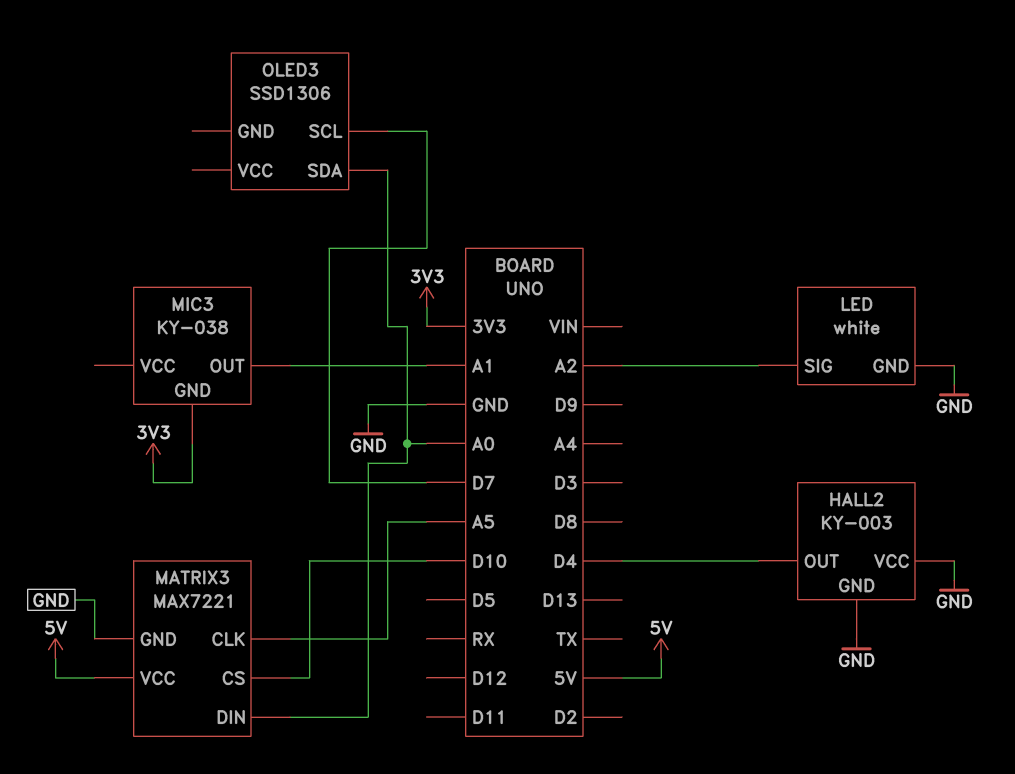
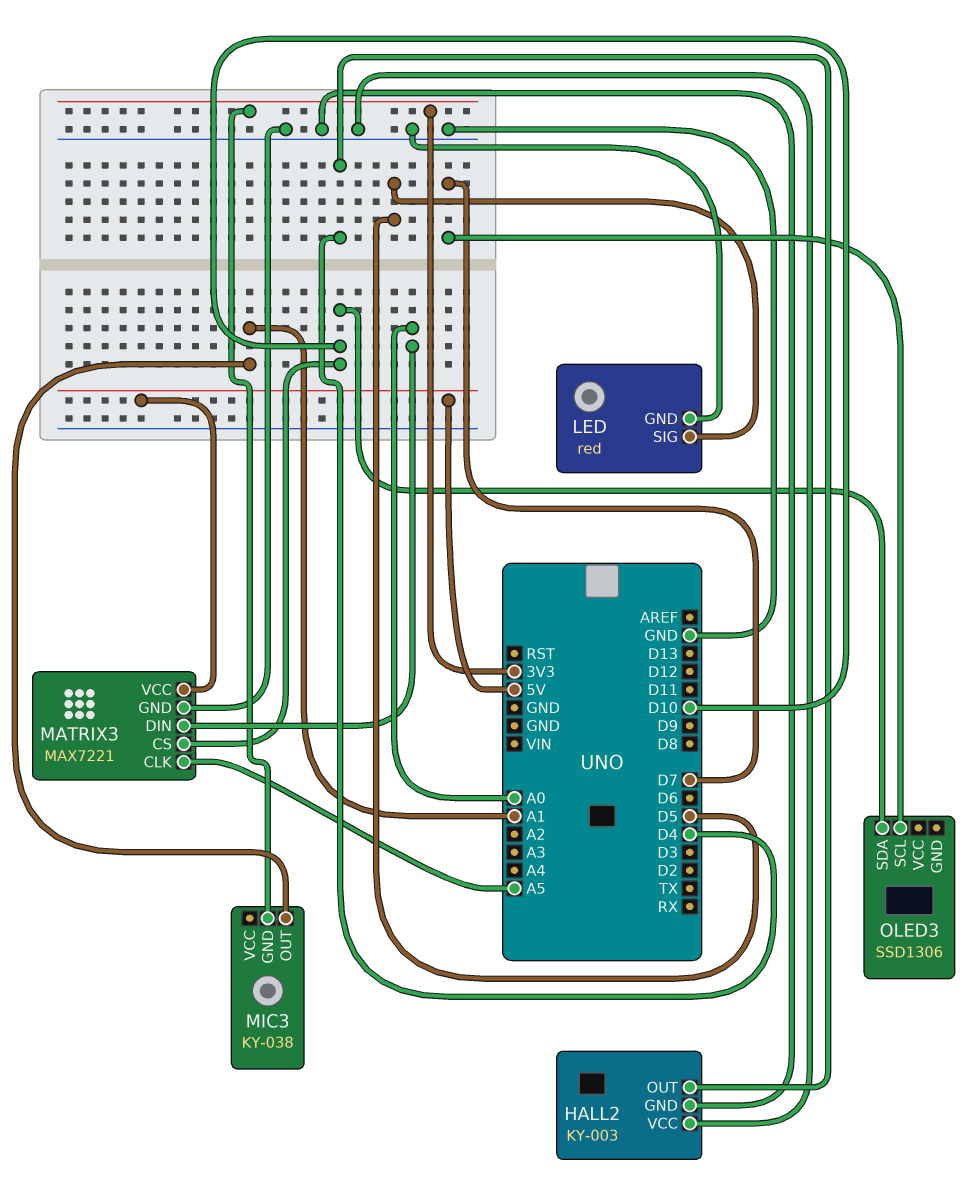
LED: white -> red
LED pin SIG: A2 -> D5
OLED3 pin SDA: A0 -> D10

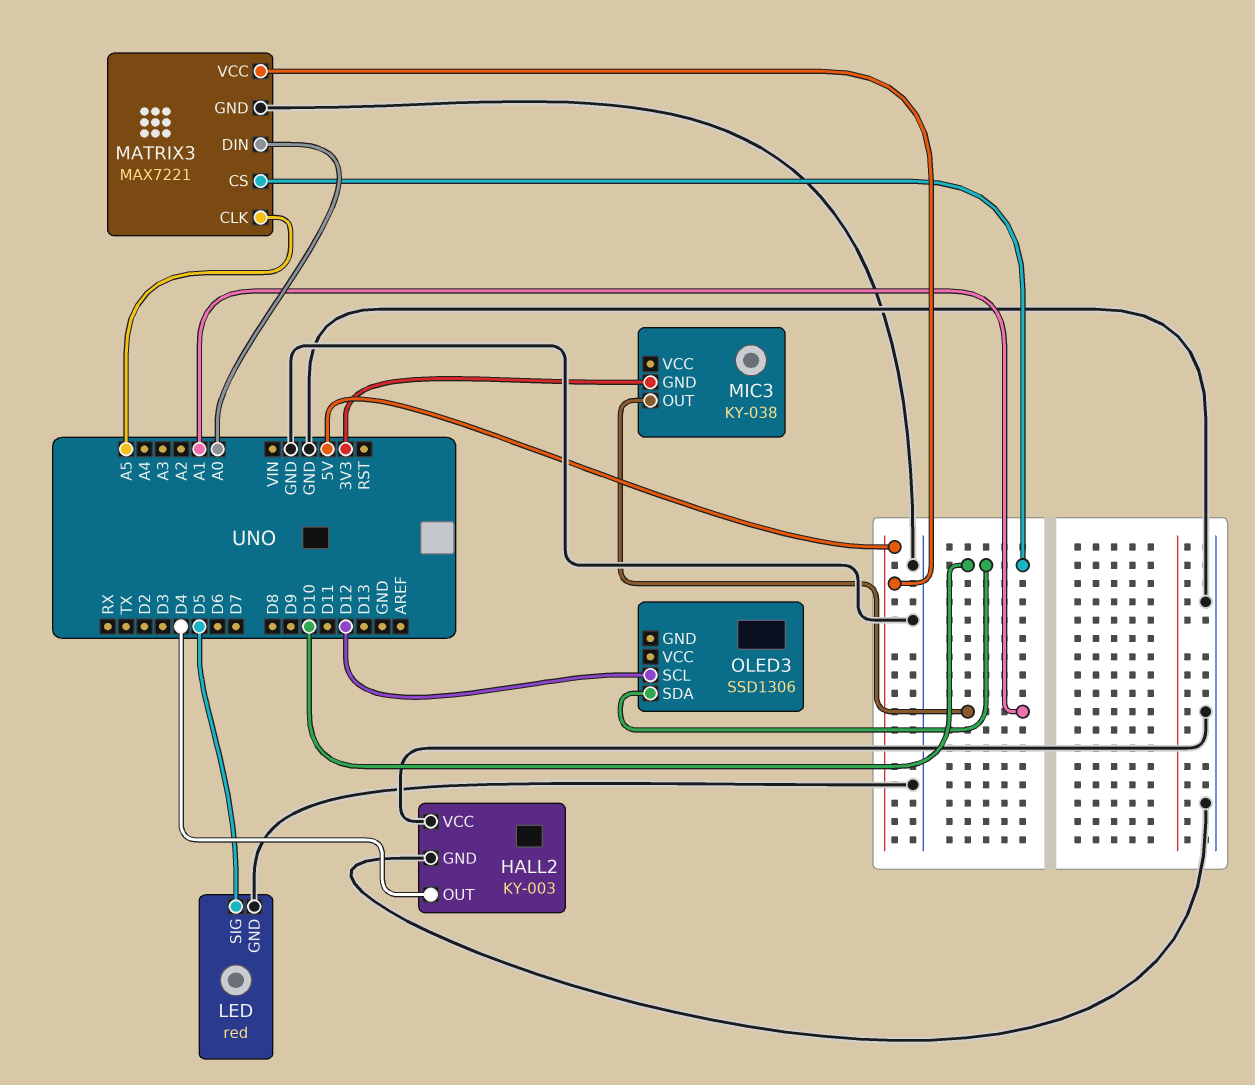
OLED3 pin SCL: D7 -> D12

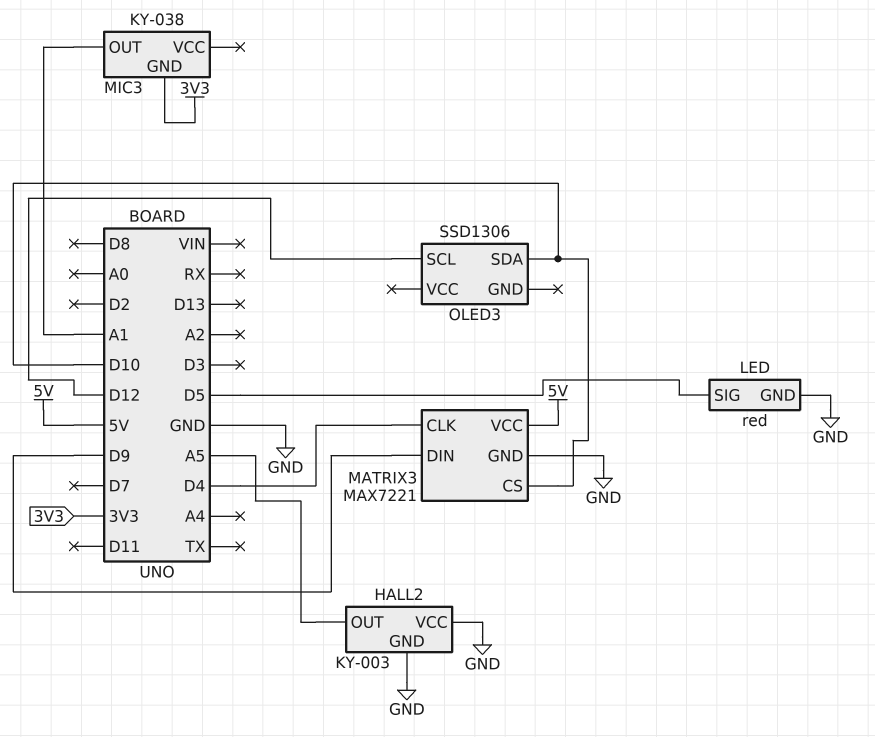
HALL2 pin OUT: D4 -> A5
MATRIX3 pin CLK: A5 -> D4
MATRIX3 pin DIN: A0 -> D9

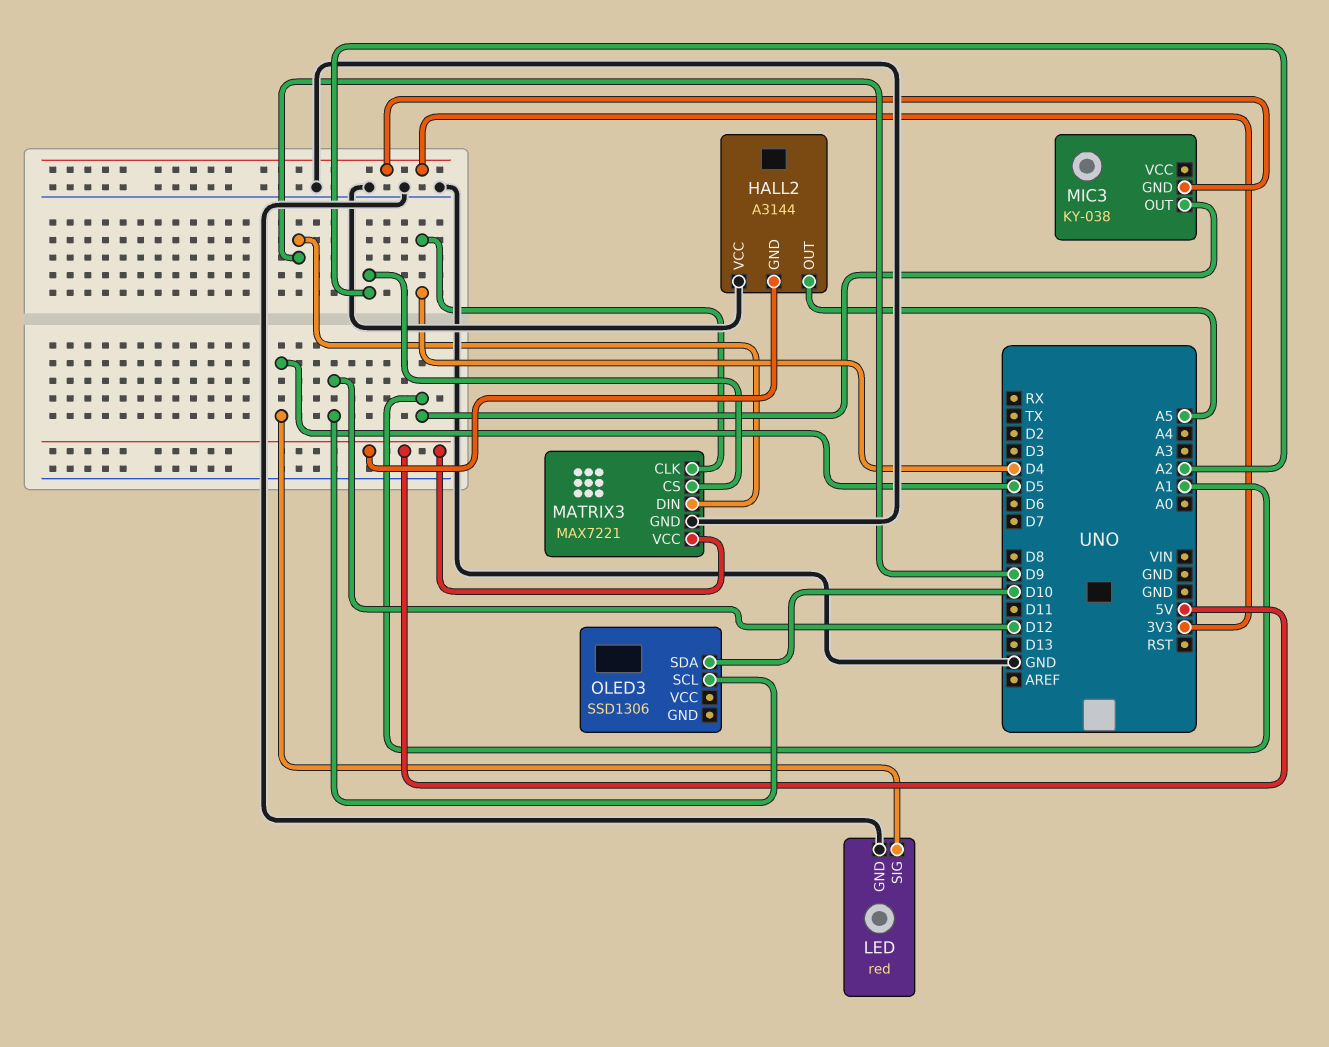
HALL2: KY-003 -> A3144
HALL2 pin GND: GND -> 5V
MATRIX3 pin CS: D10 -> A2

